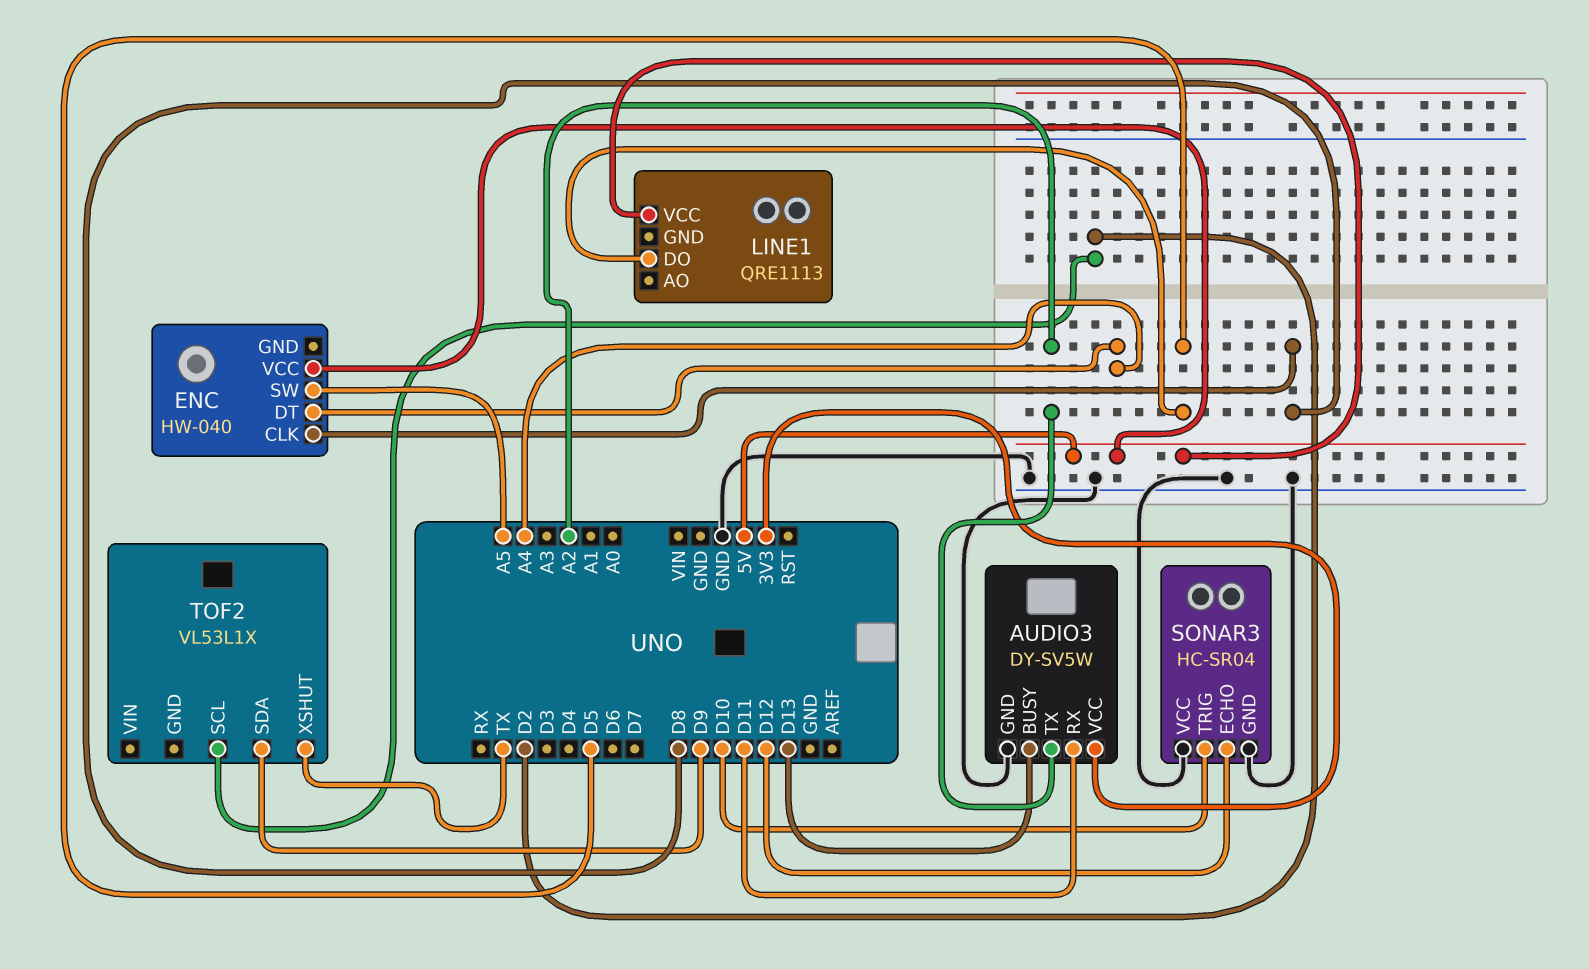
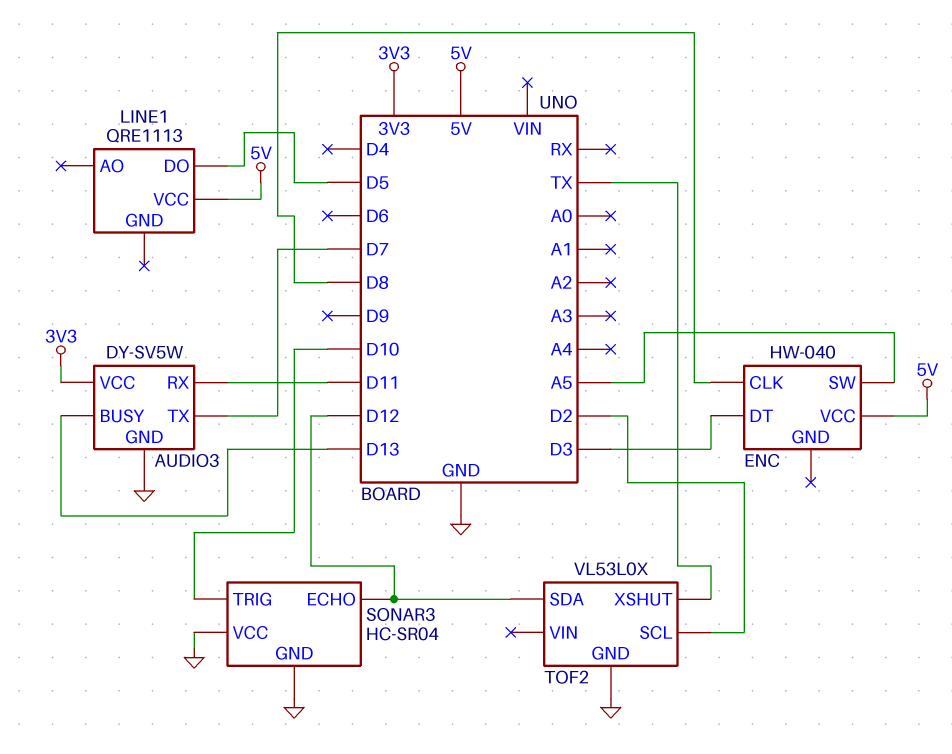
AUDIO3 pin TX: A2 -> D7
ENC pin DT: A4 -> D3
TOF2: VL53L1X -> VL53L0X
TOF2 pin GND: none -> GND
TOF2 pin SDA: D9 -> D12

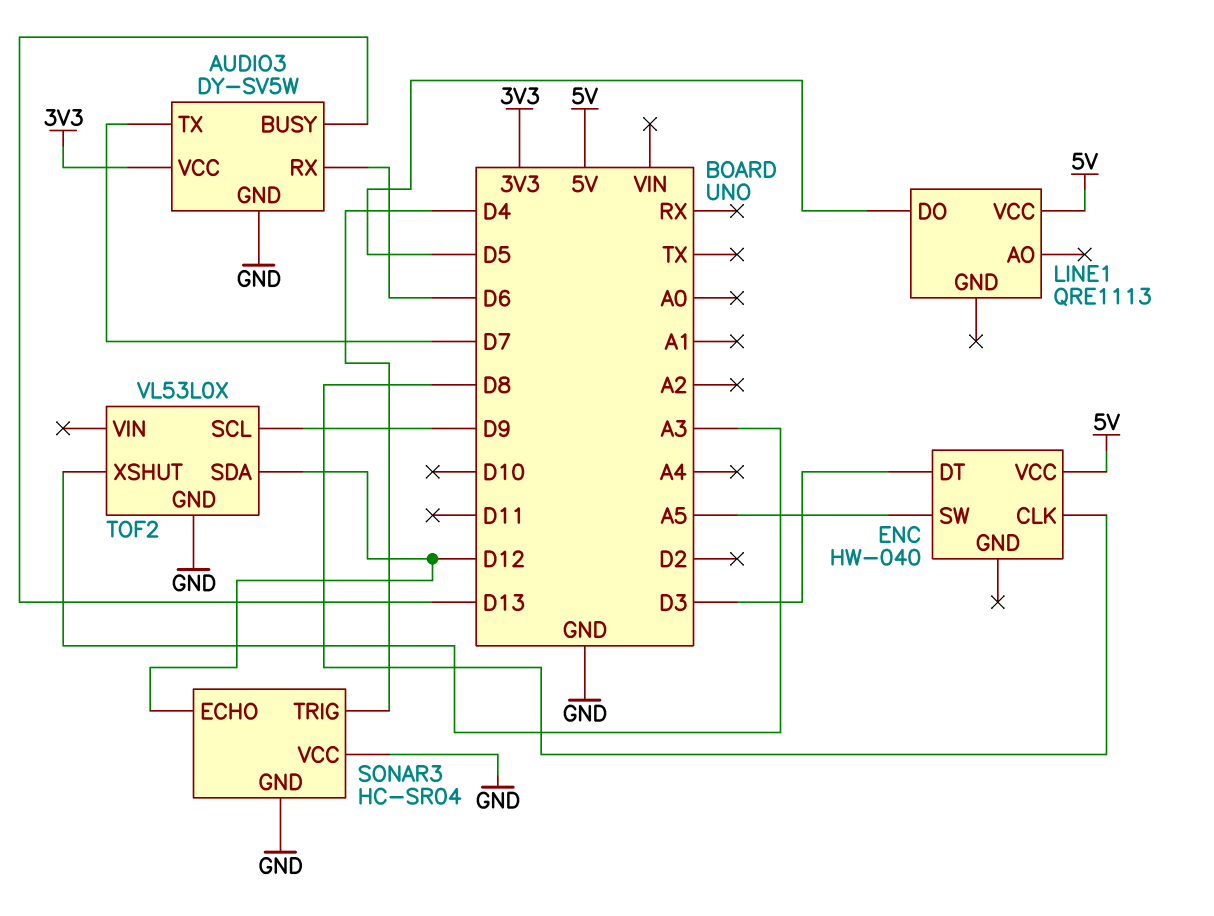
AUDIO3 pin RX: D11 -> D6
SONAR3 pin TRIG: D10 -> D4
TOF2 pin SCL: D2 -> D9
TOF2 pin XSHUT: TX -> A3

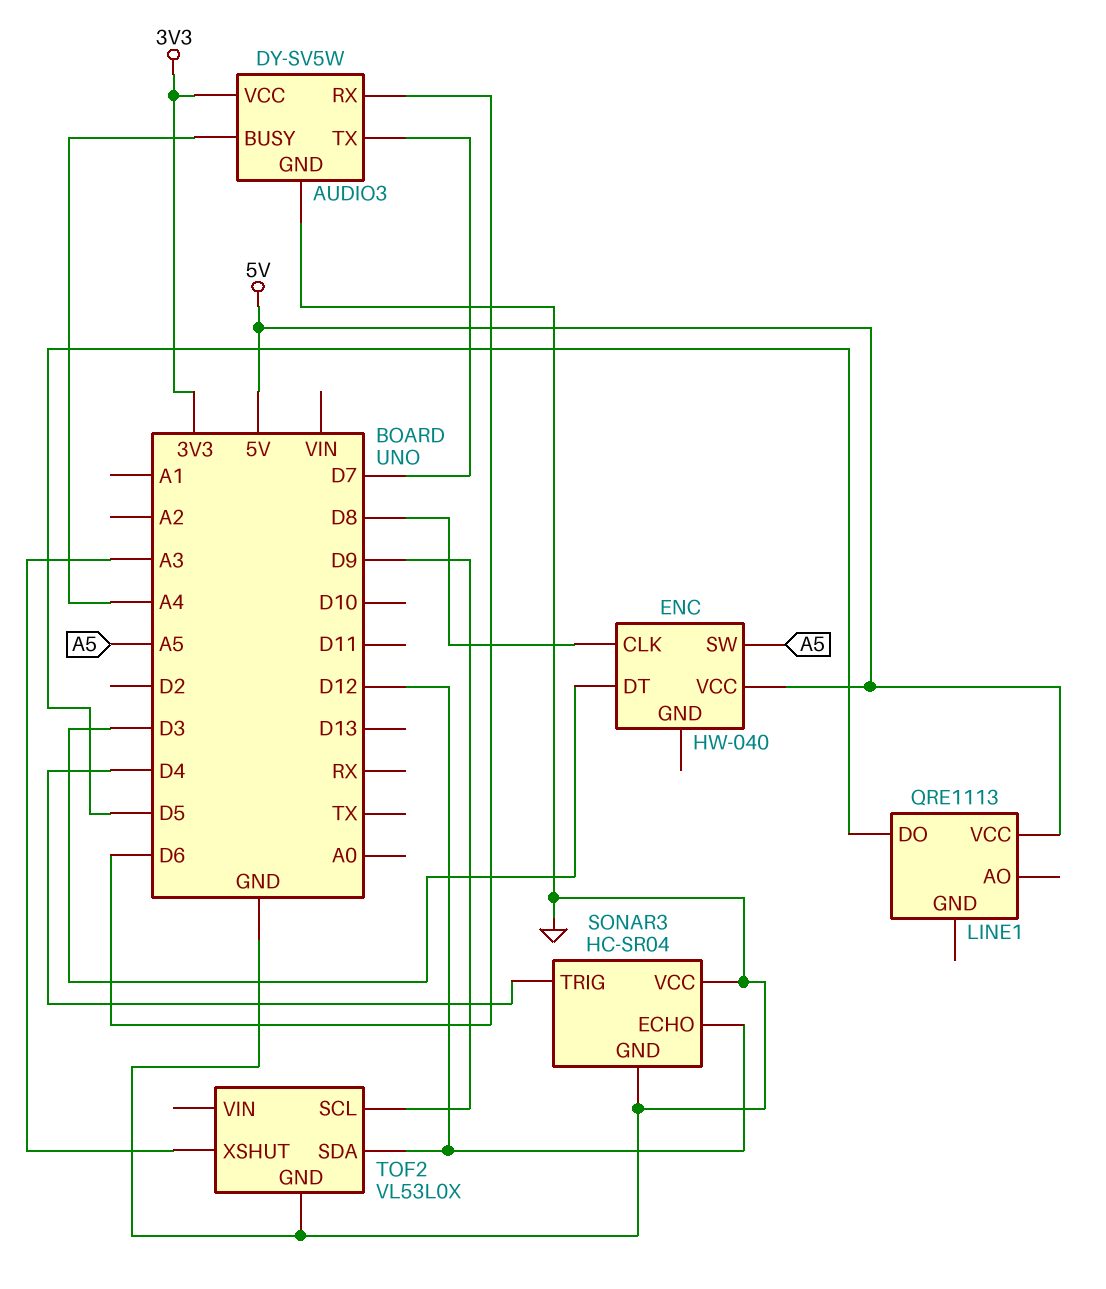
AUDIO3 pin BUSY: D13 -> A4

